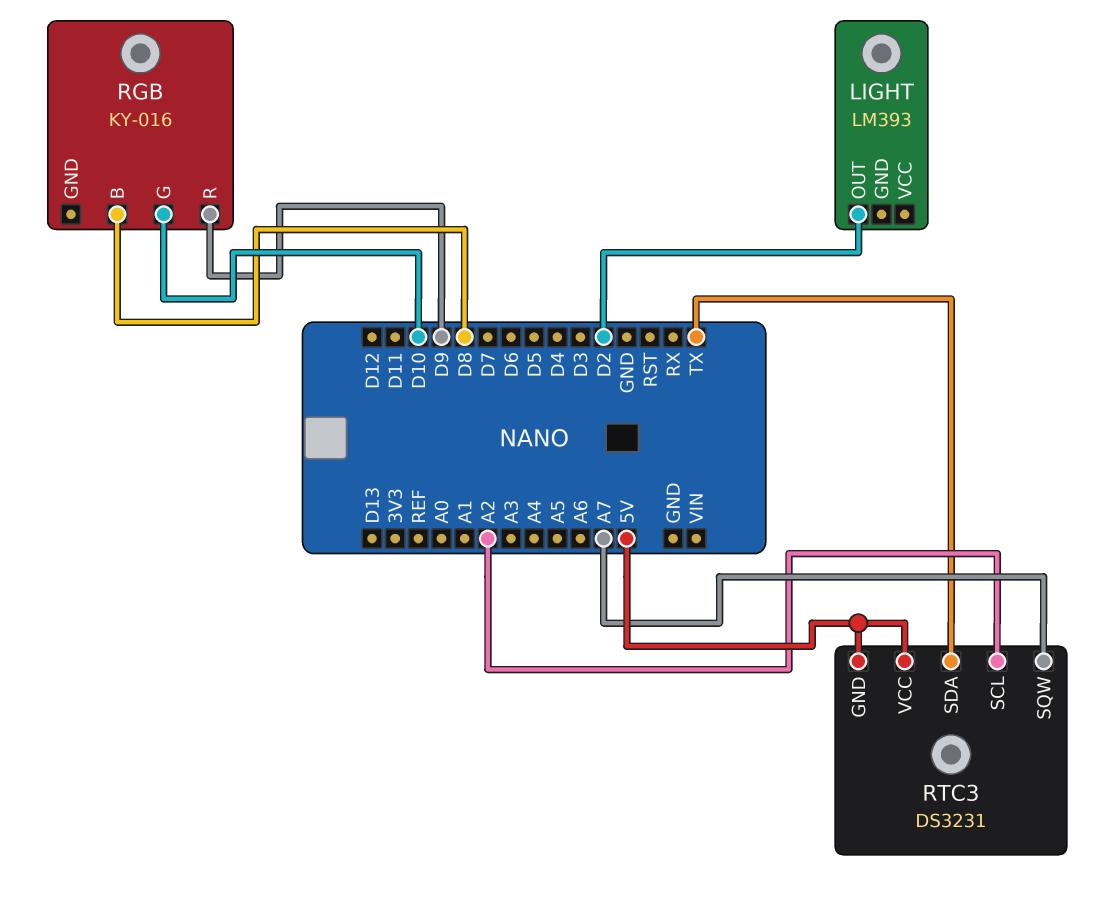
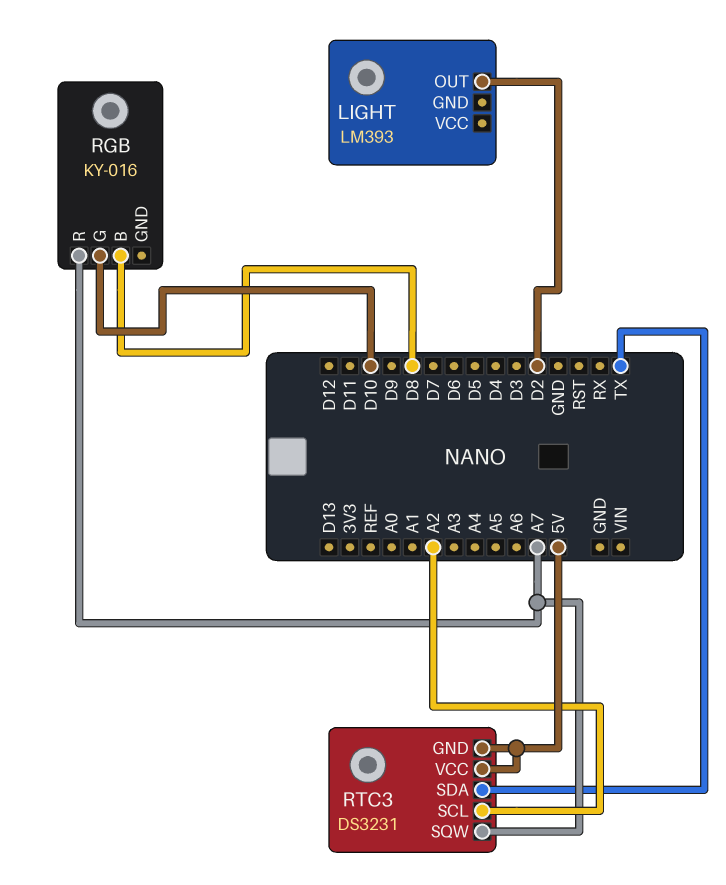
RGB pin R: D9 -> A7

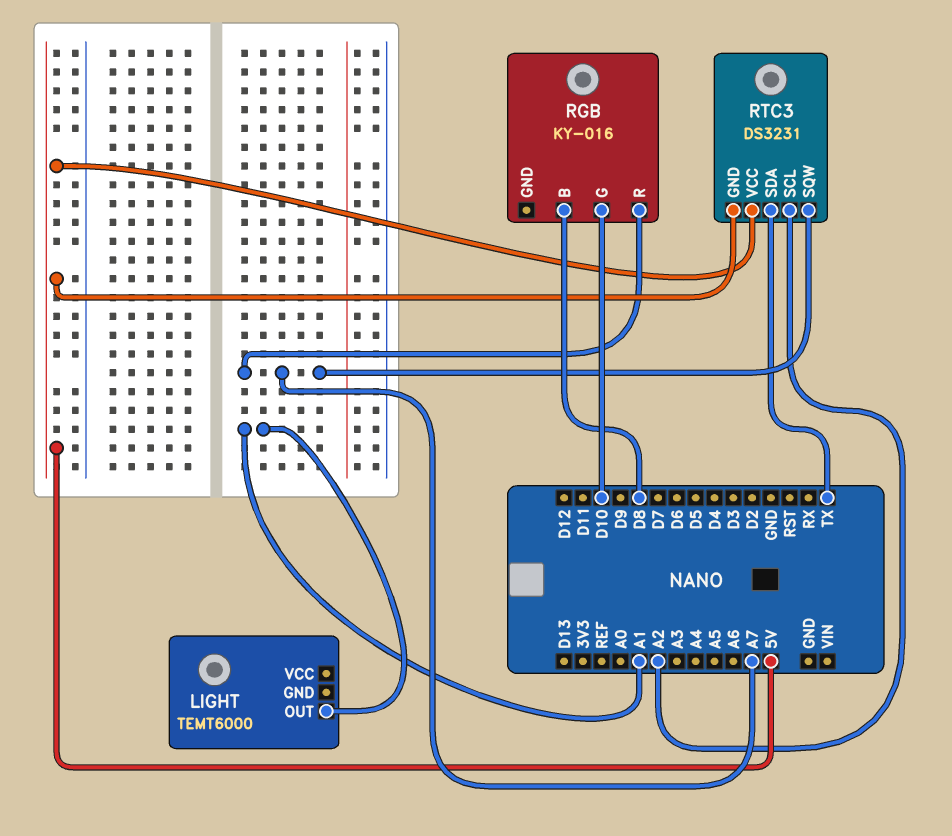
LIGHT: LM393 -> TEMT6000
LIGHT pin OUT: D2 -> A1

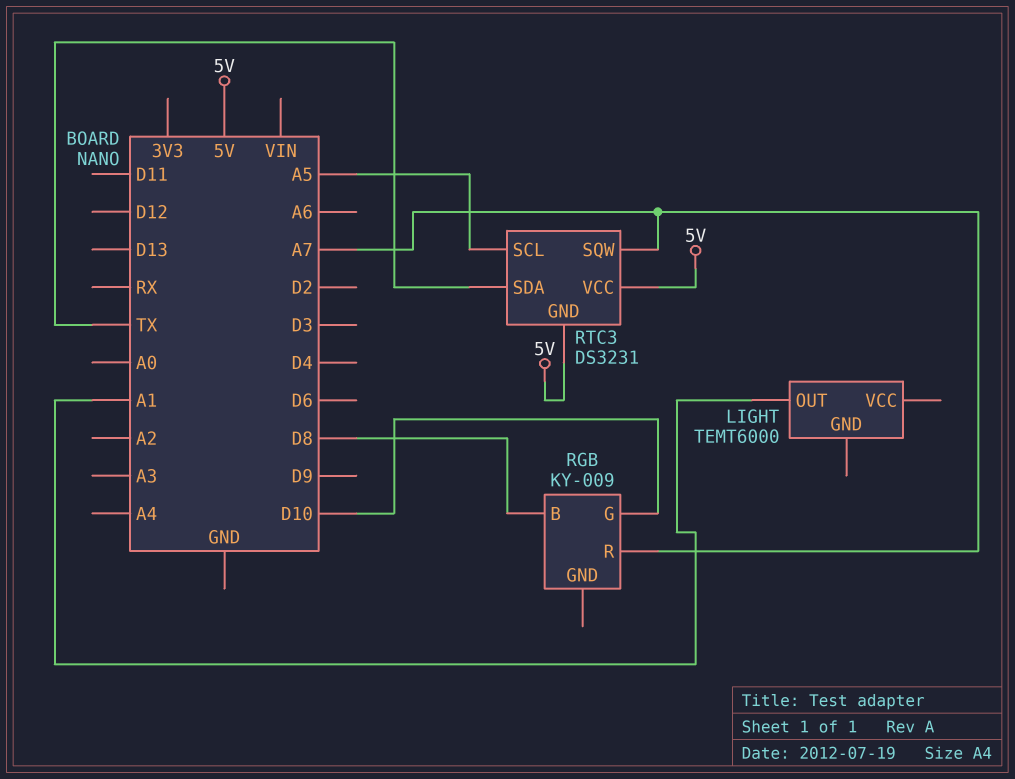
RGB: KY-016 -> KY-009
RTC3 pin SCL: A2 -> A5

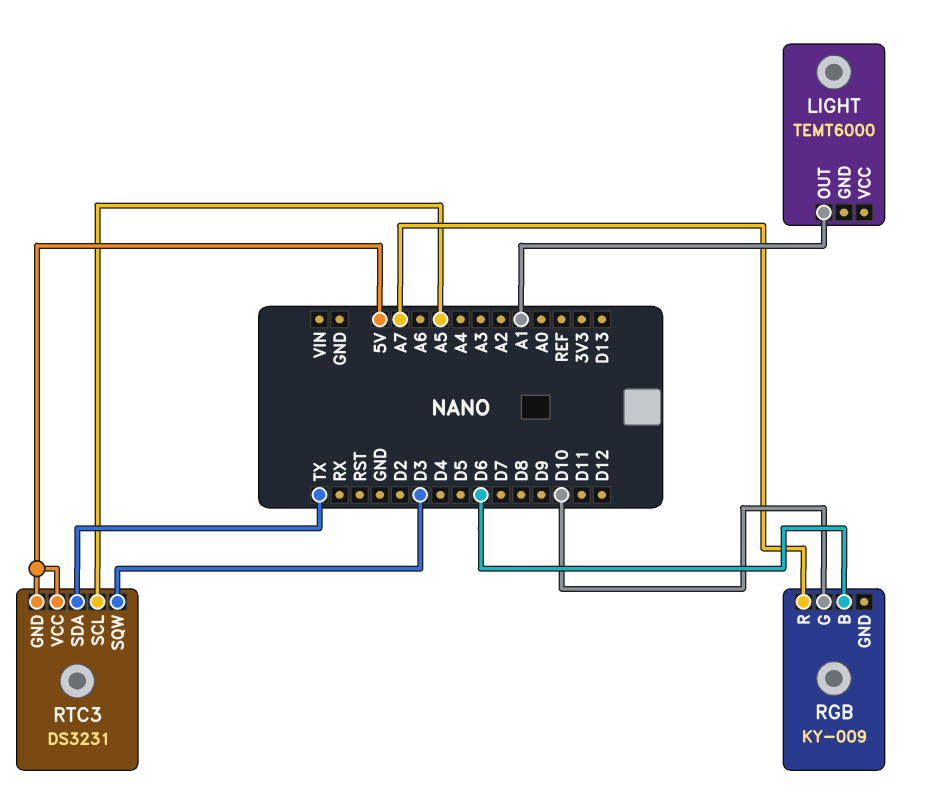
RGB pin B: D8 -> D6
RTC3 pin SQW: A7 -> D3

